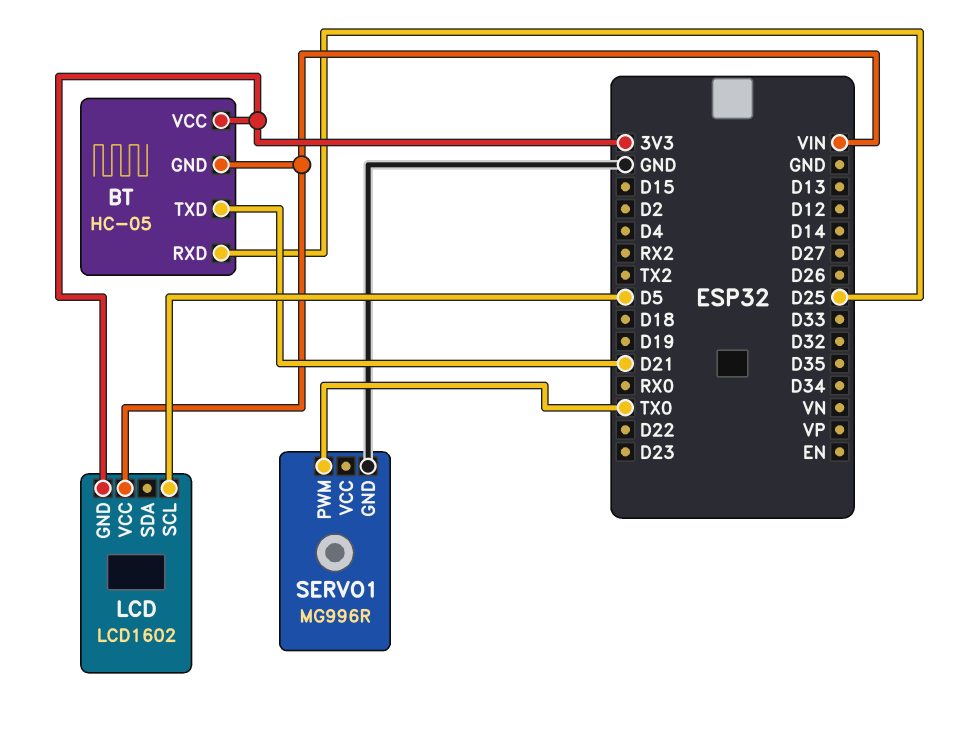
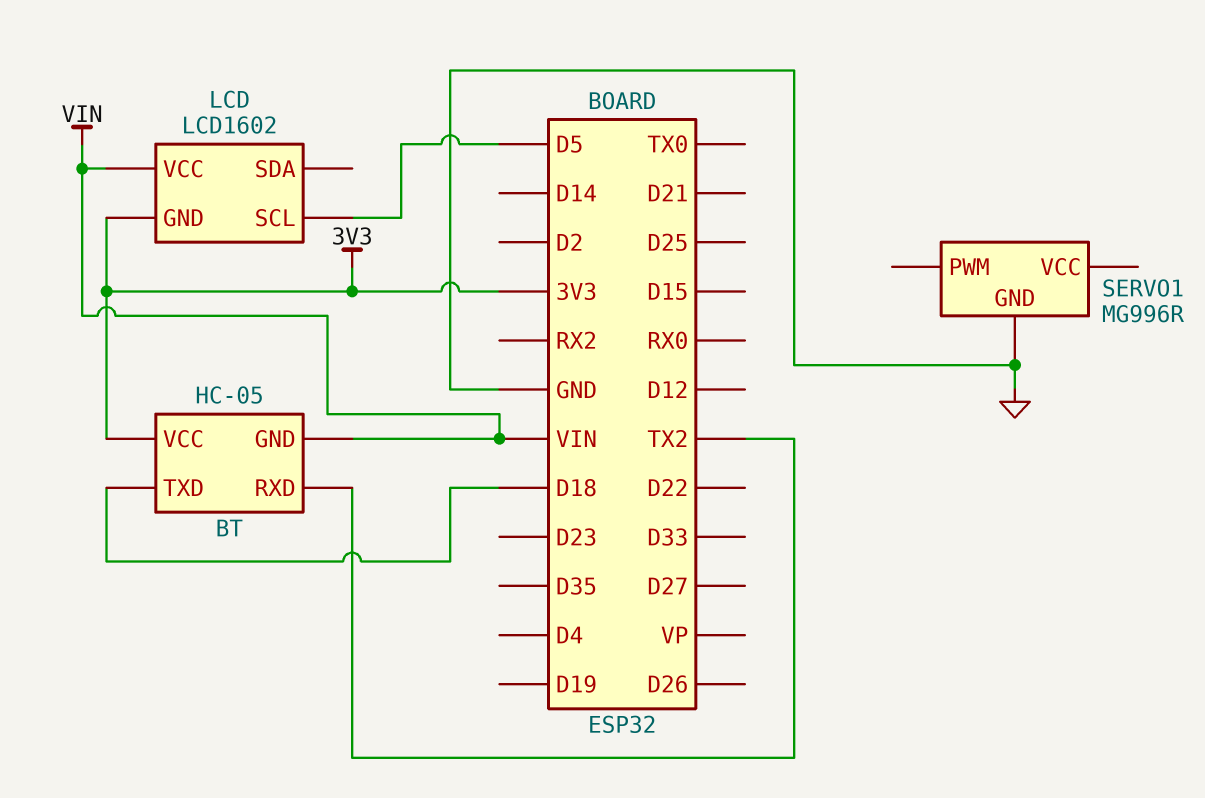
BT pin RXD: D25 -> TX2
BT pin TXD: D21 -> D18
SERVO1 pin PWM: TX0 -> none

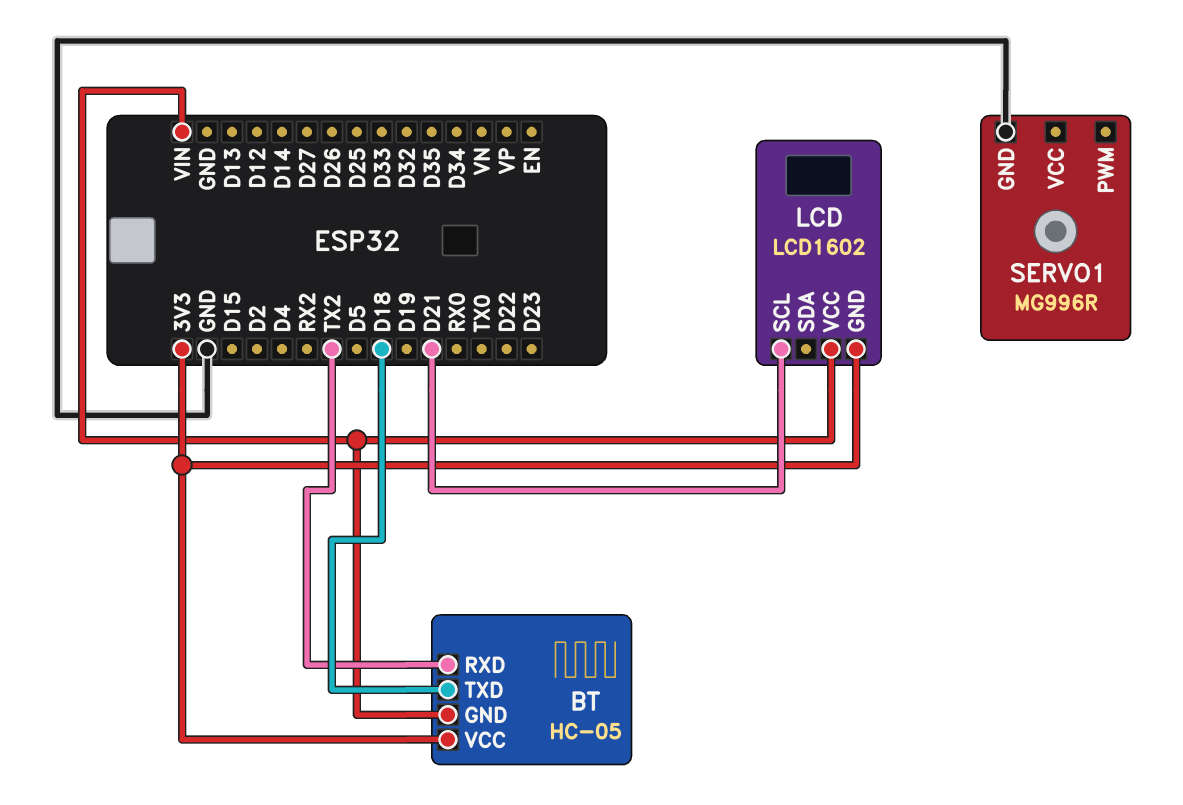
LCD pin SCL: D5 -> D21

